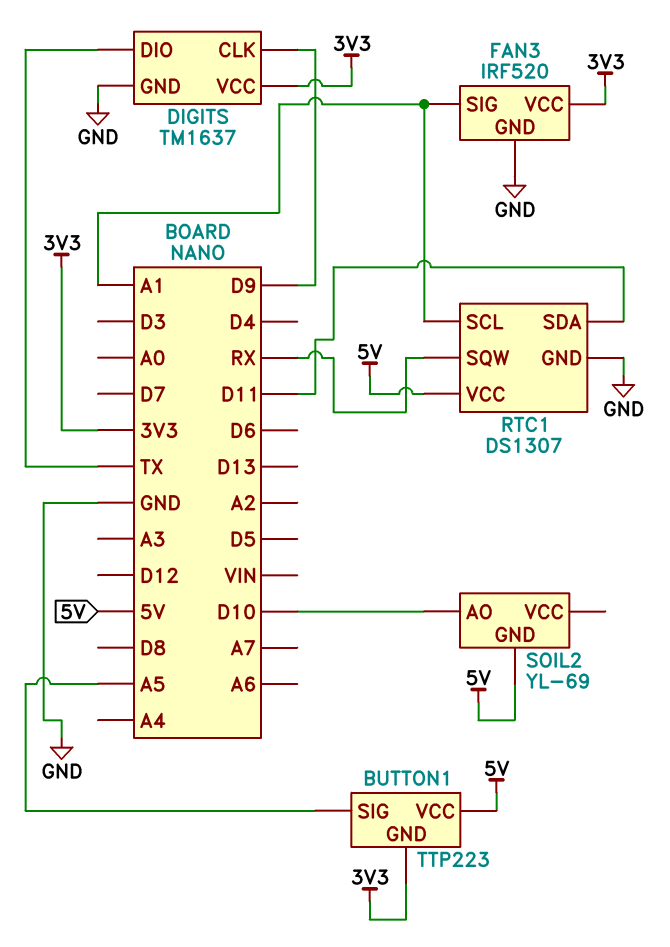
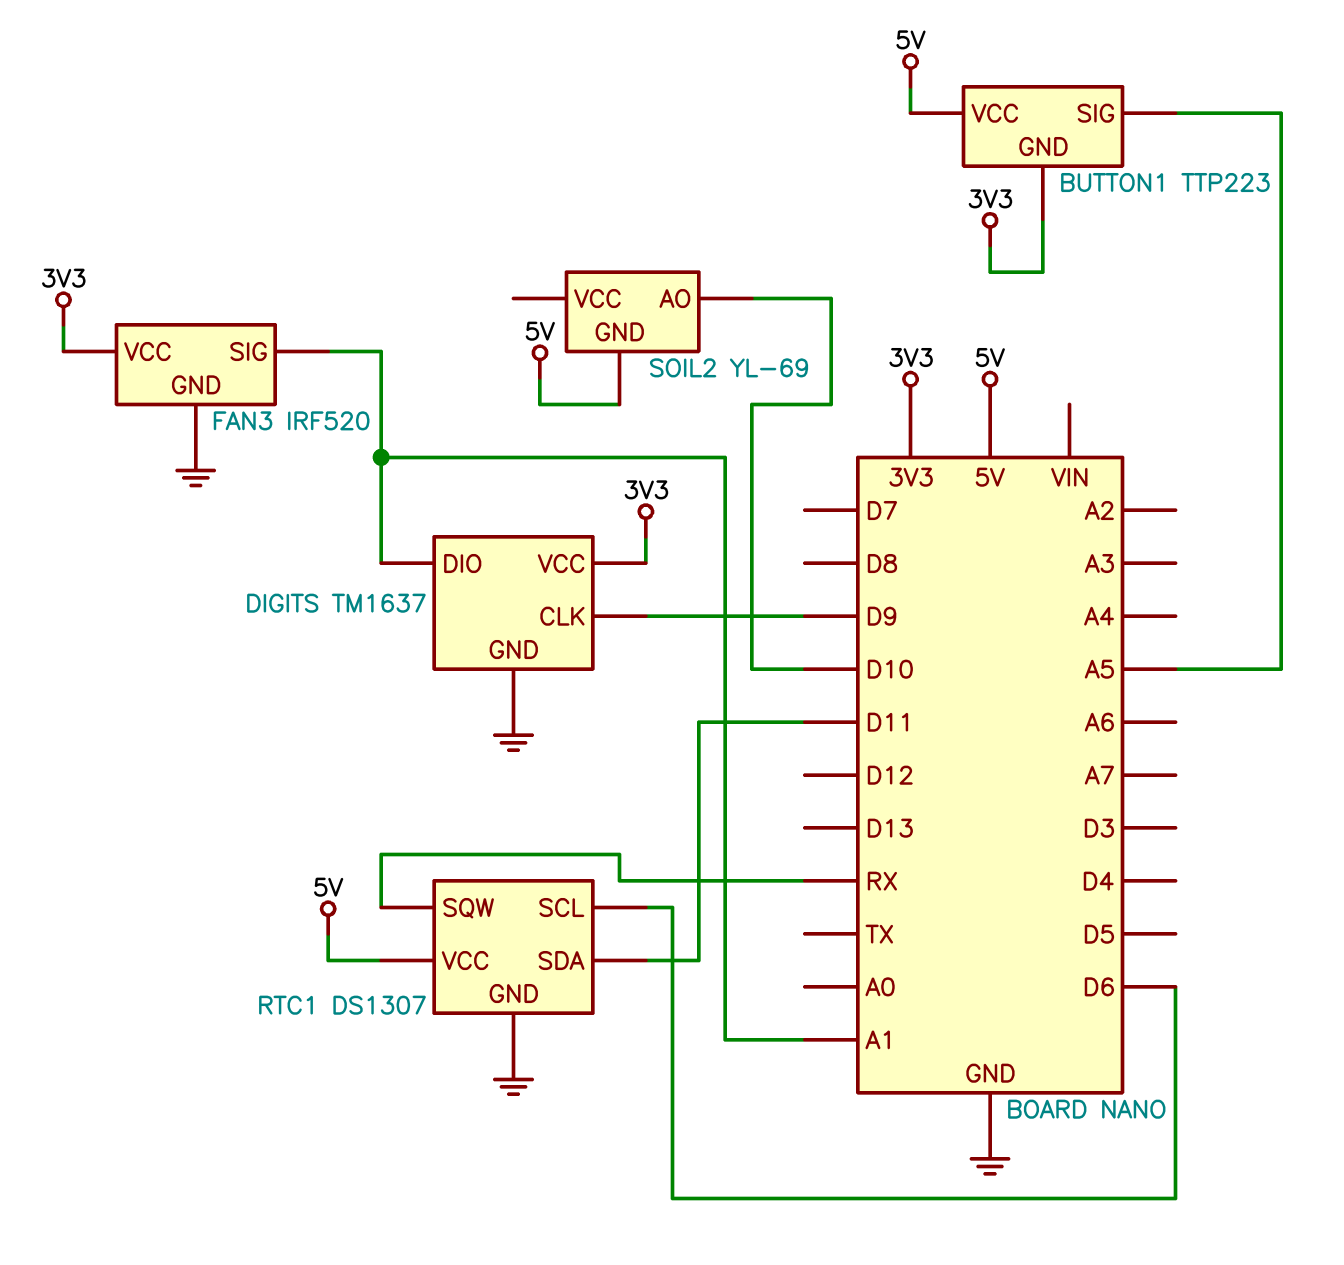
DIGITS pin DIO: TX -> A1
RTC1 pin SCL: A1 -> D6

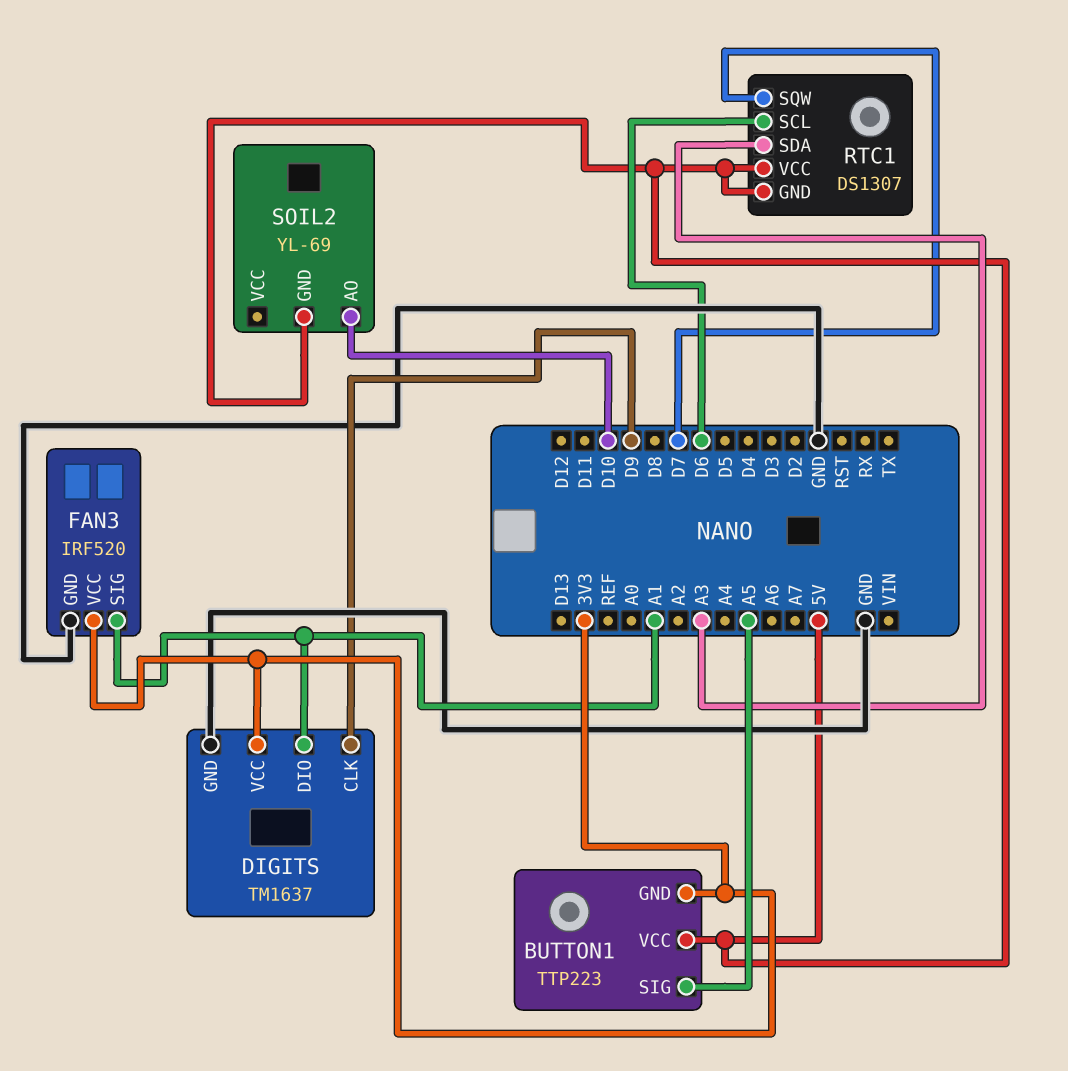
RTC1 pin GND: GND -> 5V
RTC1 pin SDA: D11 -> A3
RTC1 pin SQW: RX -> D7

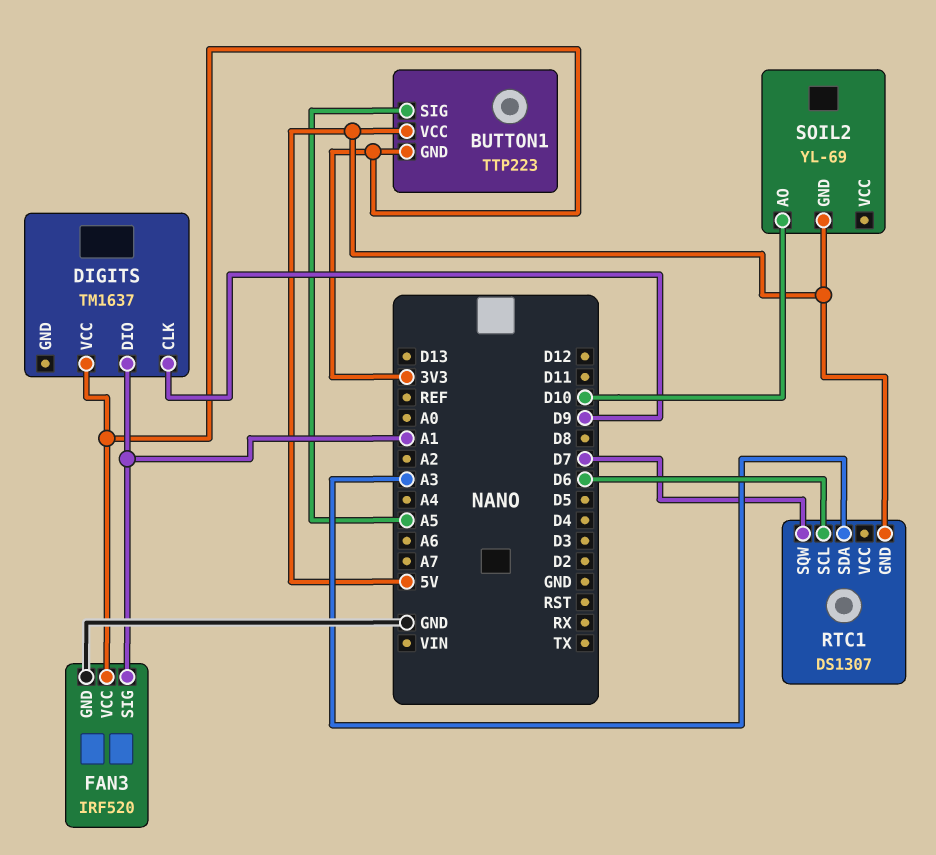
DIGITS pin GND: GND -> none
RTC1 pin VCC: 5V -> none

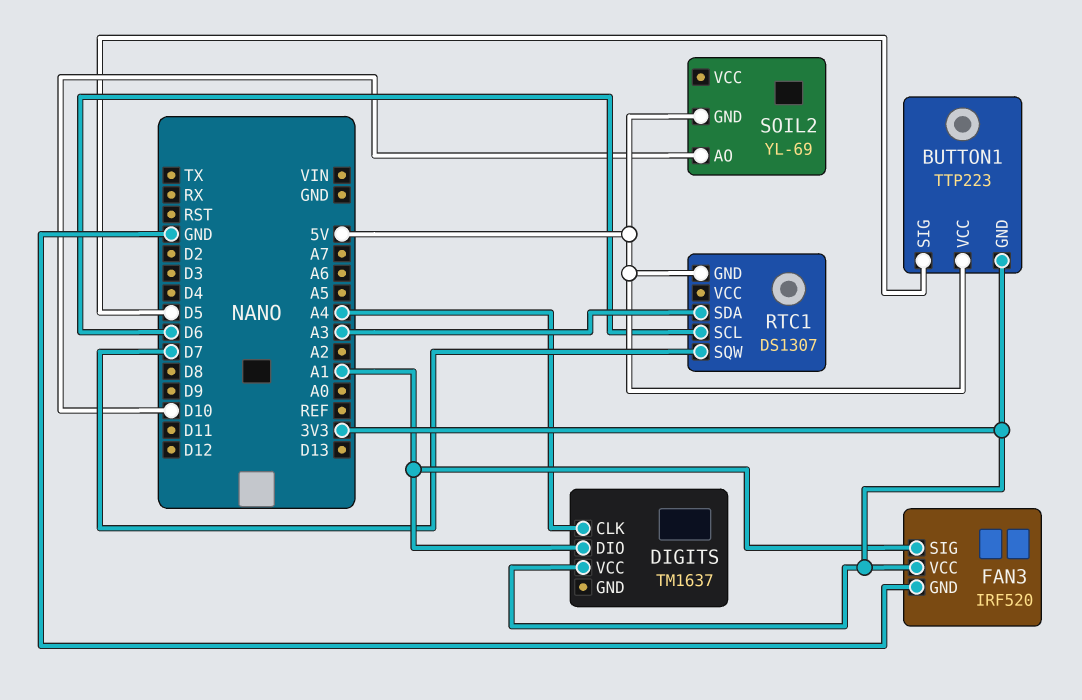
BUTTON1 pin SIG: A5 -> D5
DIGITS pin CLK: D9 -> A4

